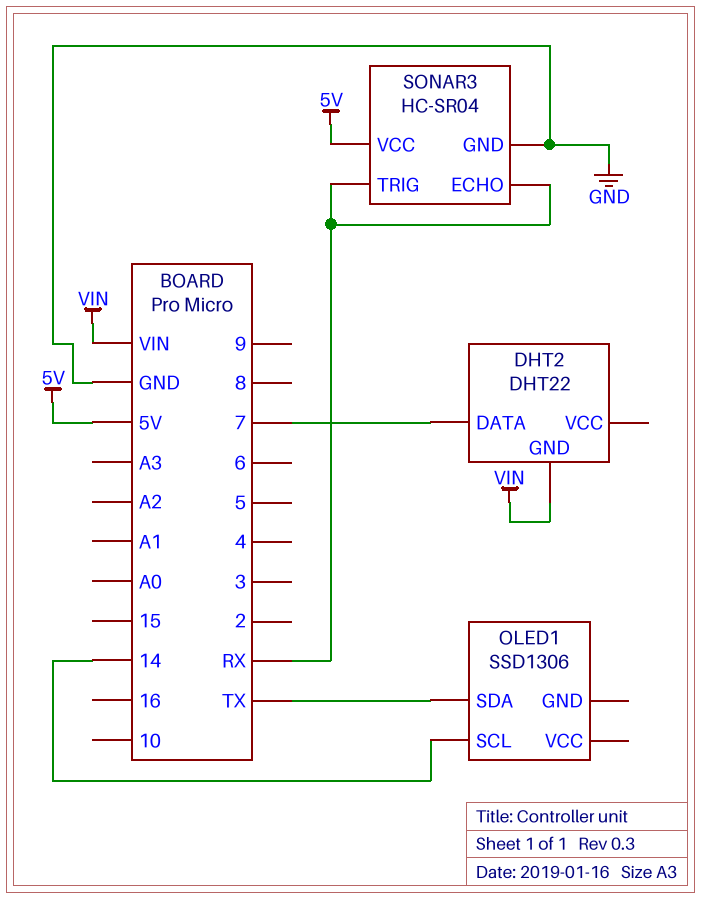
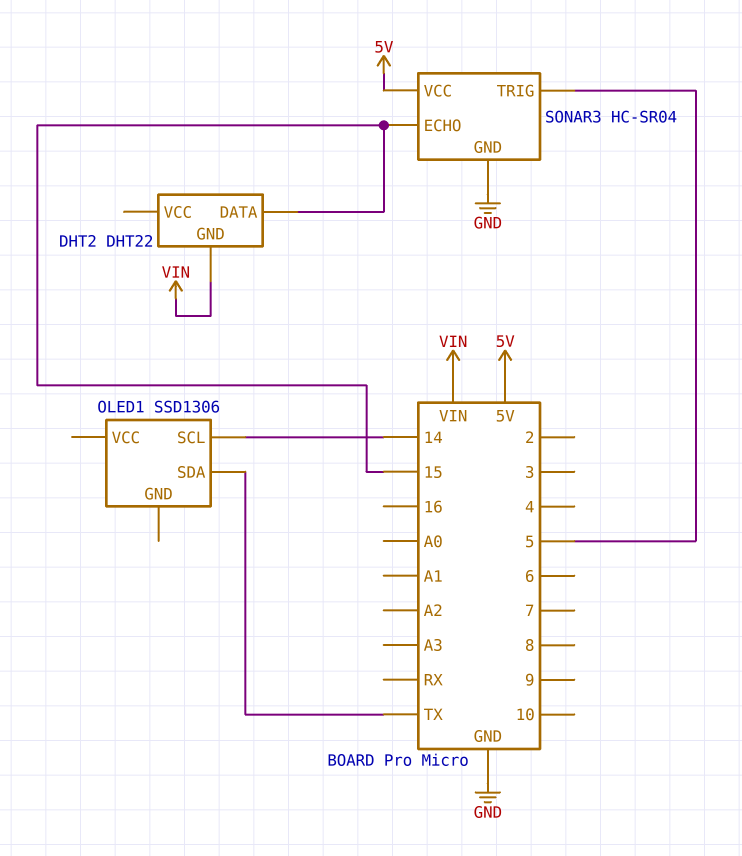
DHT2 pin DATA: 7 -> 15
SONAR3 pin ECHO: RX -> 15
SONAR3 pin TRIG: RX -> 5

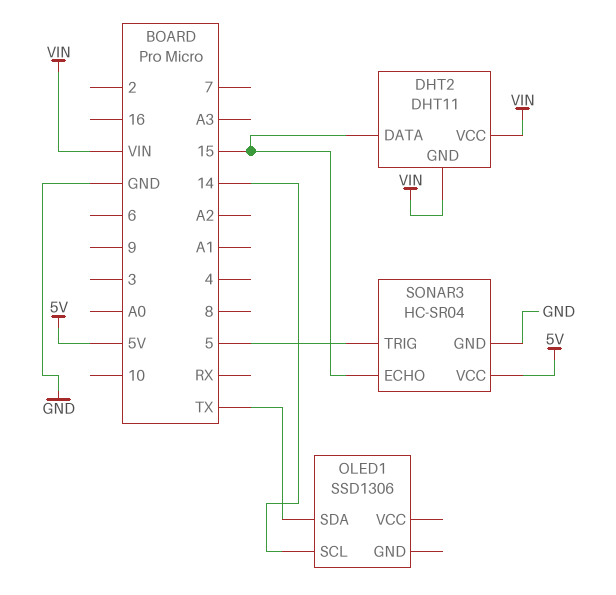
DHT2: DHT22 -> DHT11
DHT2 pin VCC: none -> VIN

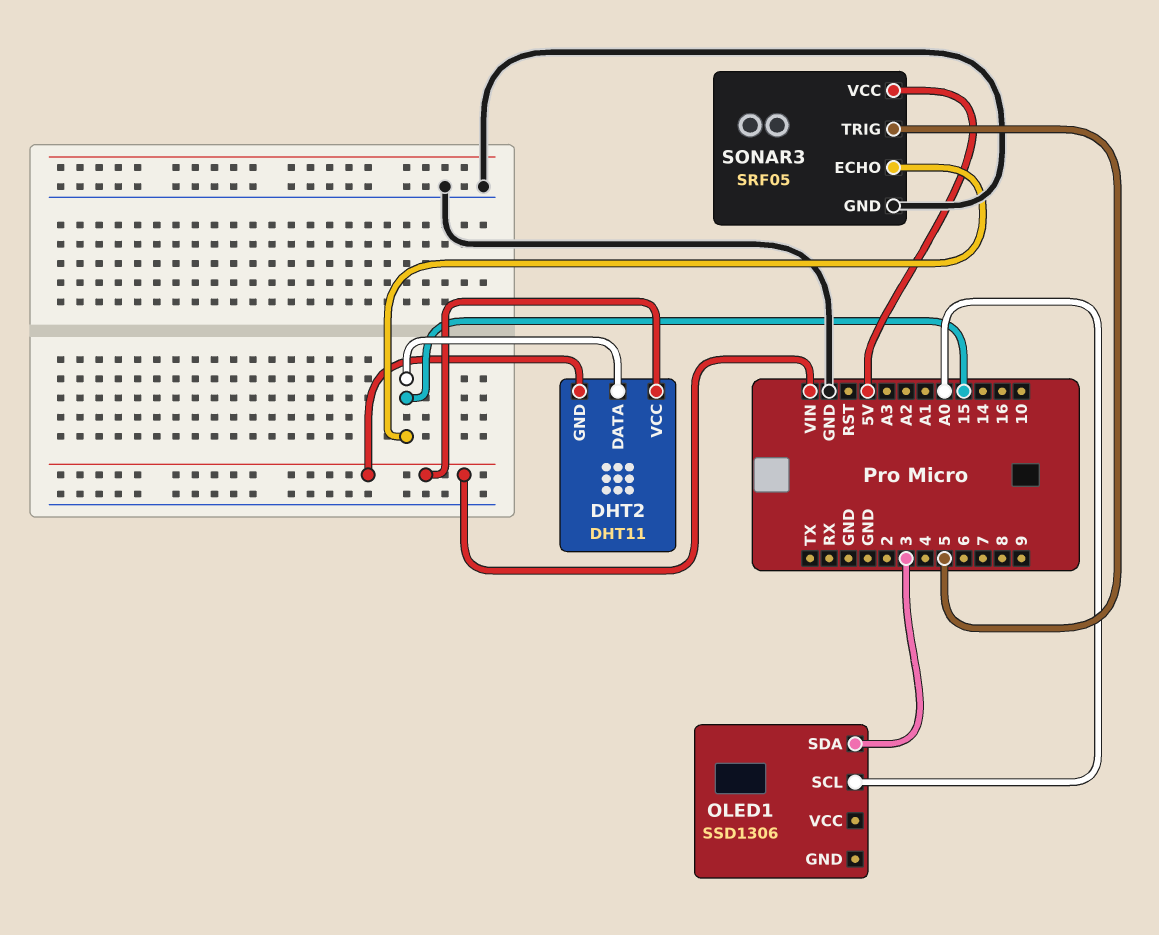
OLED1 pin SCL: 14 -> A0
OLED1 pin SDA: TX -> 3
SONAR3: HC-SR04 -> SRF05

